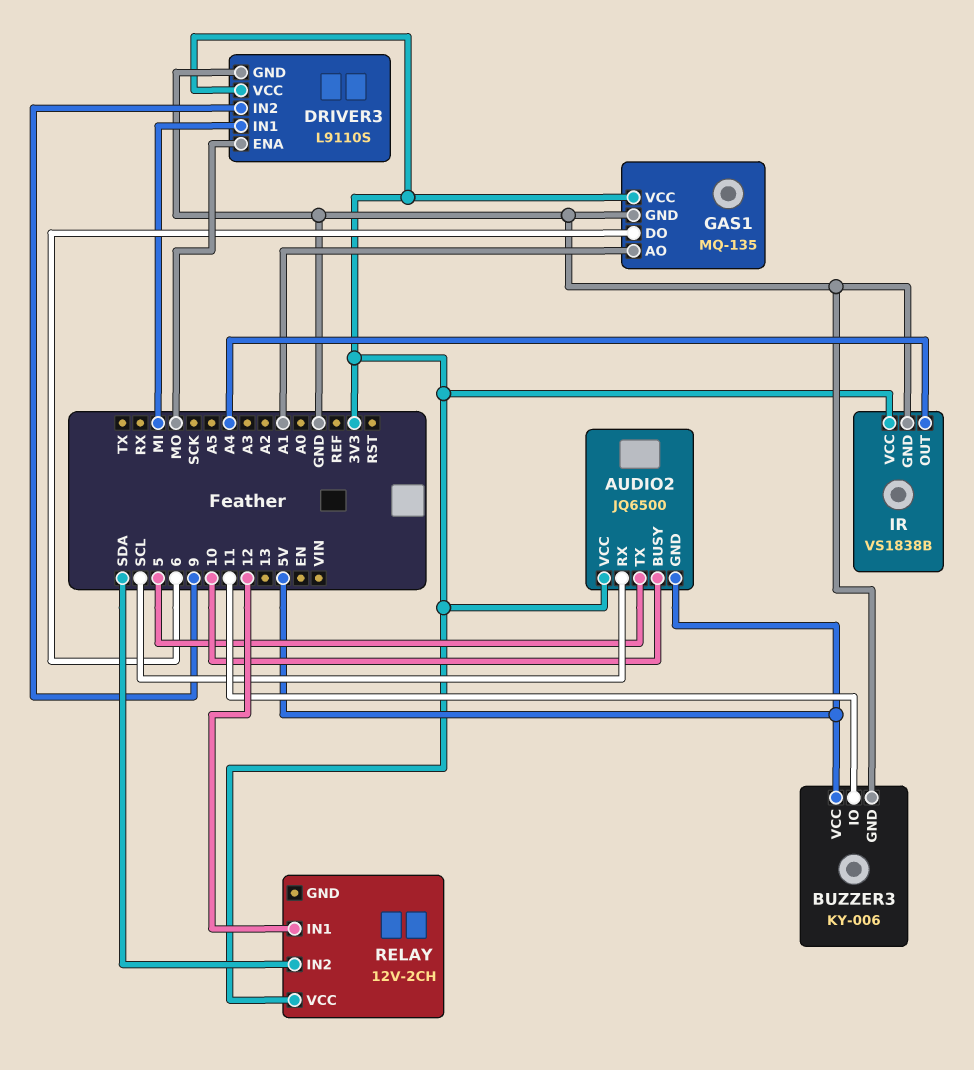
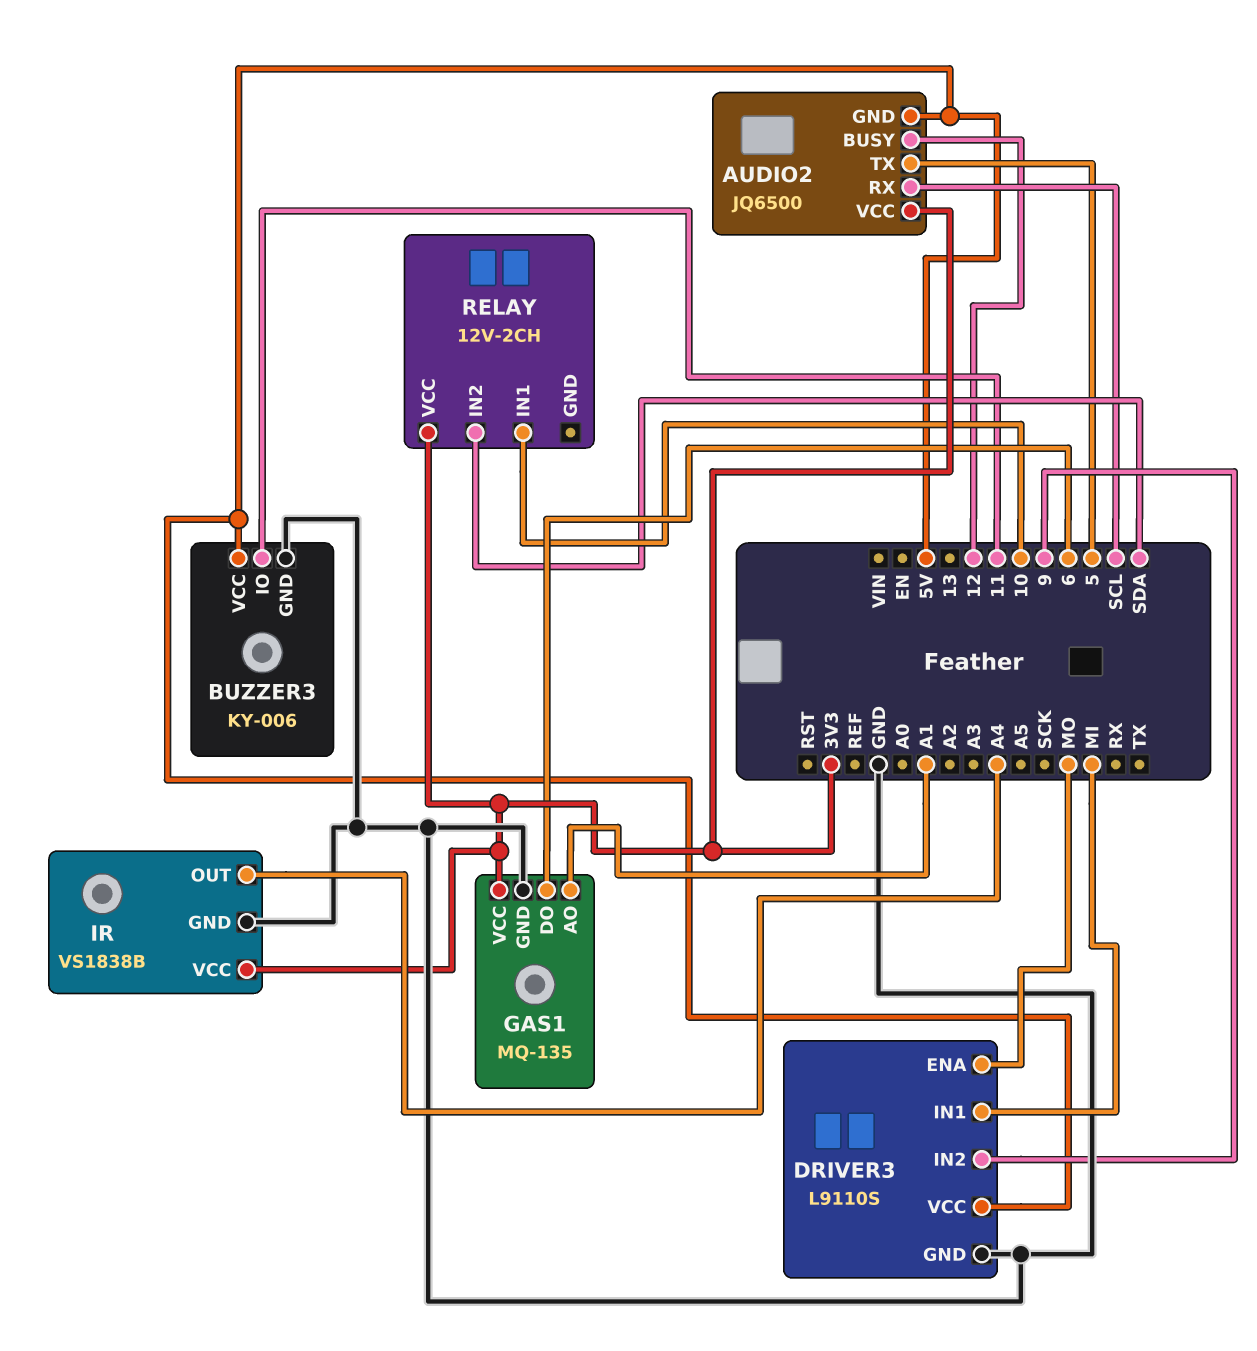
AUDIO2 pin BUSY: 10 -> 12
DRIVER3 pin VCC: 3V3 -> 5V
RELAY pin IN1: 12 -> 10

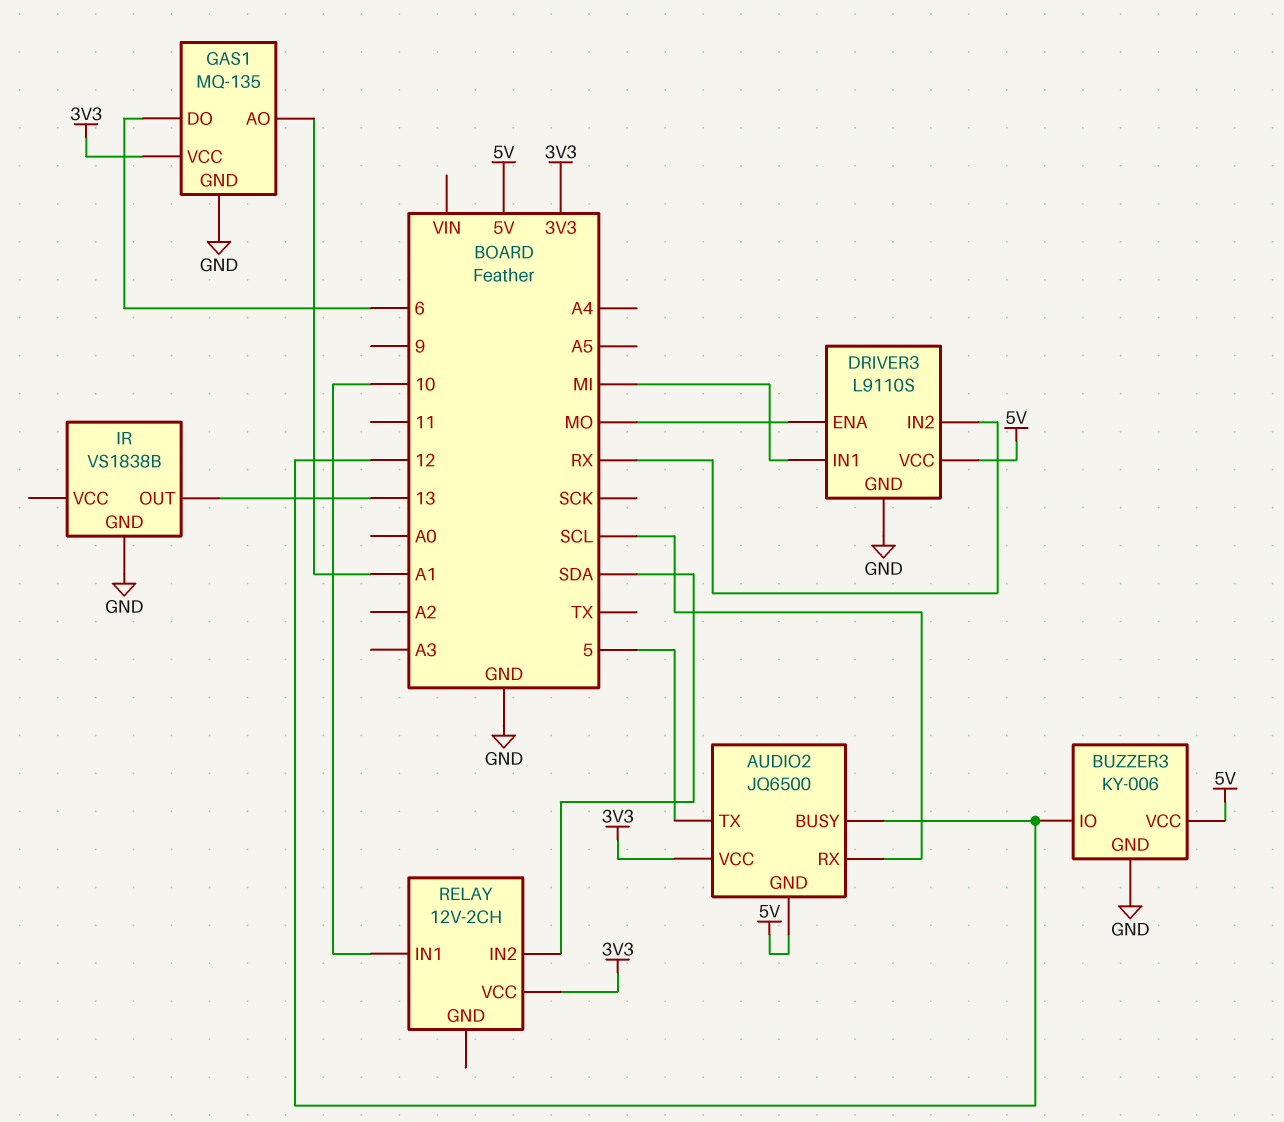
BUZZER3 pin IO: 11 -> 12
DRIVER3 pin IN2: 9 -> RX
IR pin OUT: A4 -> 13
IR pin VCC: 3V3 -> none

